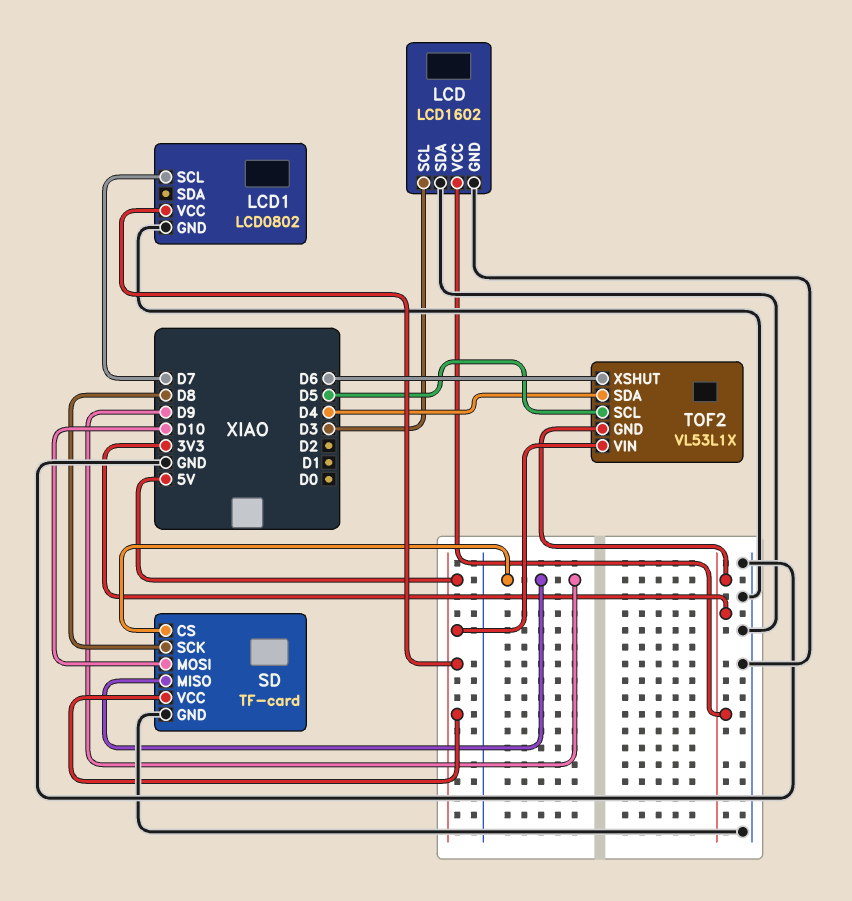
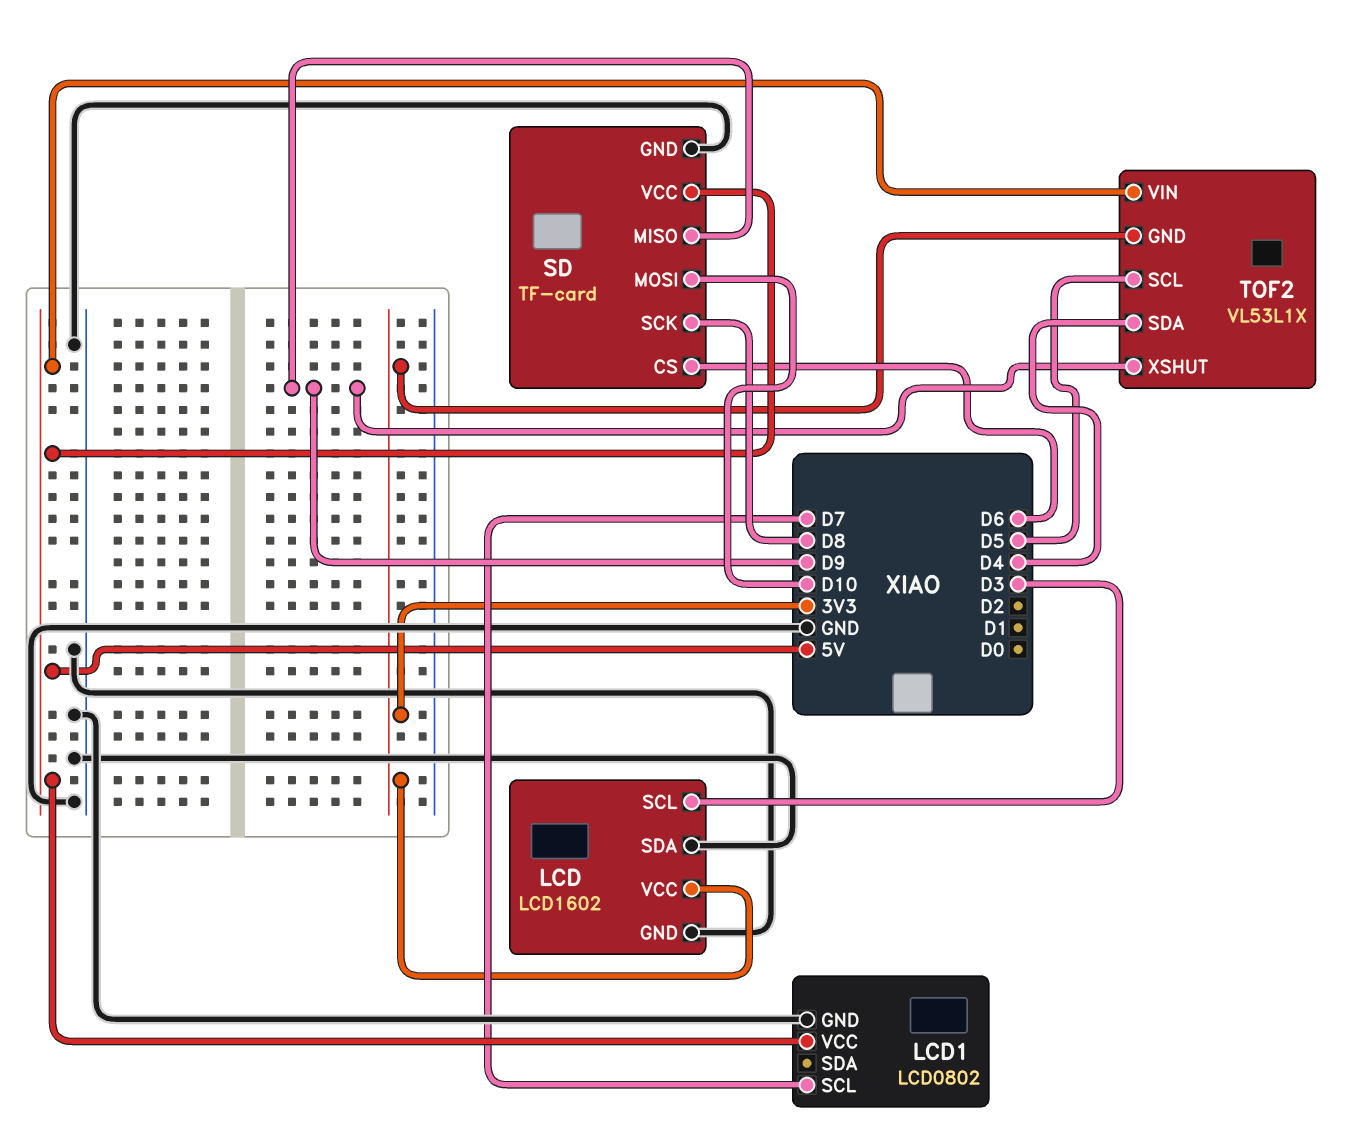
SD pin CS: D9 -> D6
TOF2 pin XSHUT: D6 -> D9

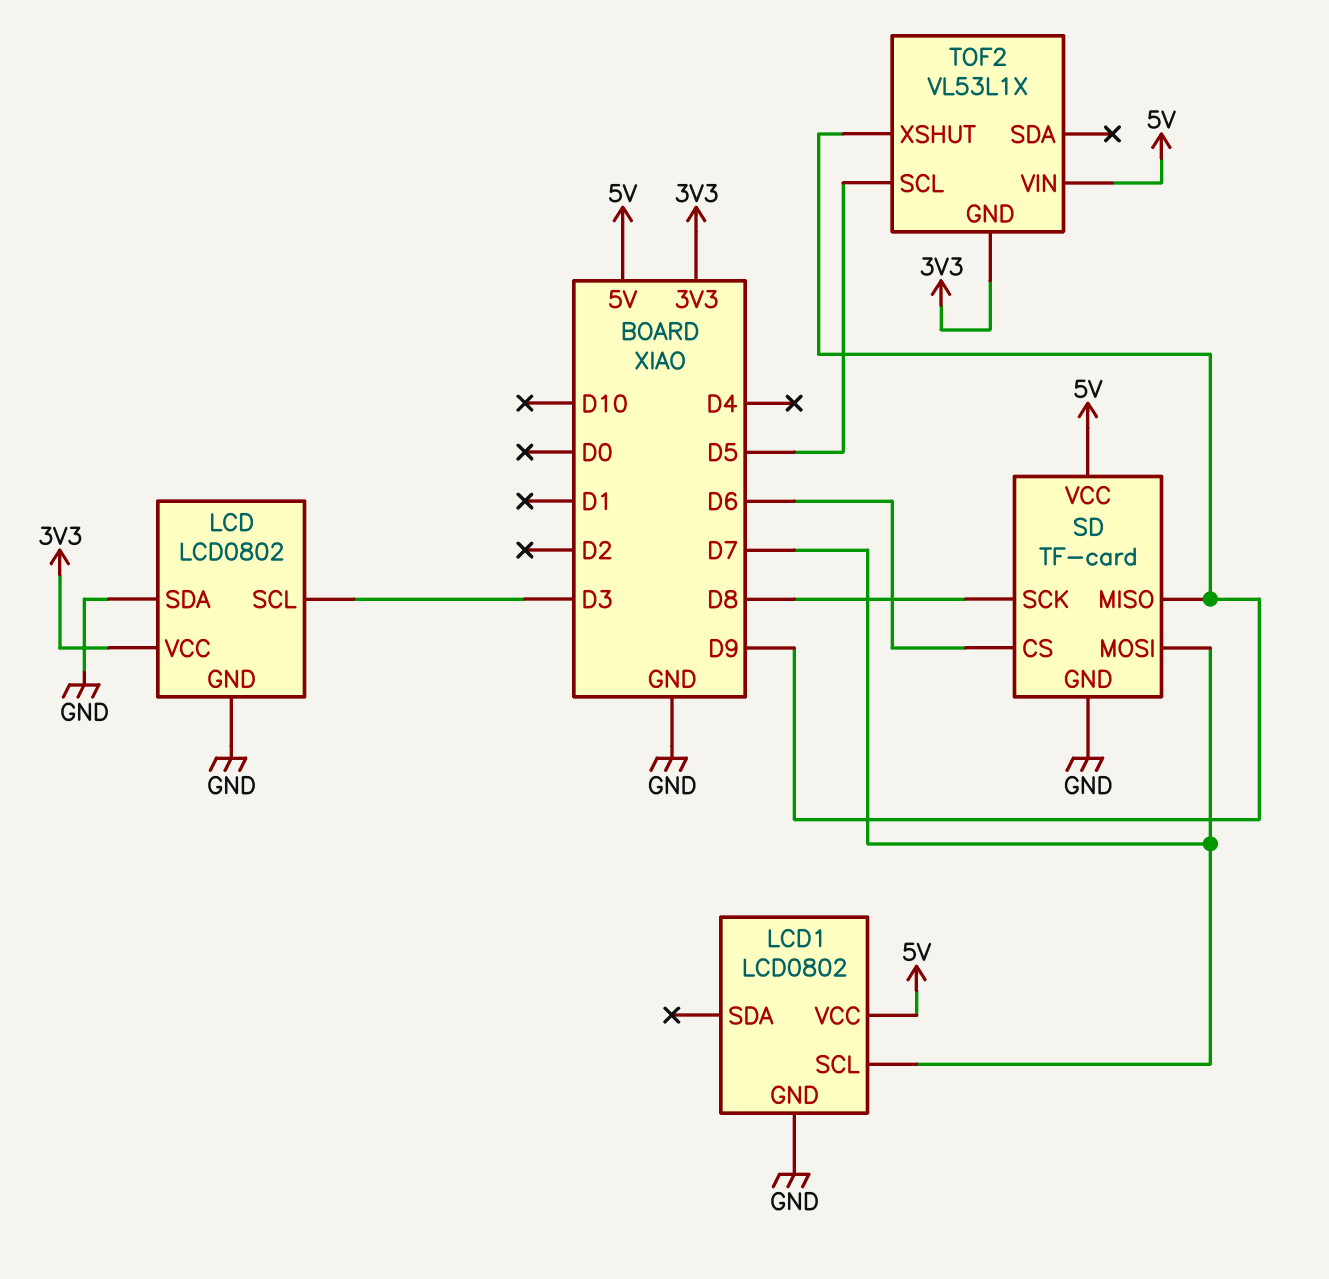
LCD: LCD1602 -> LCD0802
SD pin MOSI: D10 -> D7
TOF2 pin SDA: D4 -> none

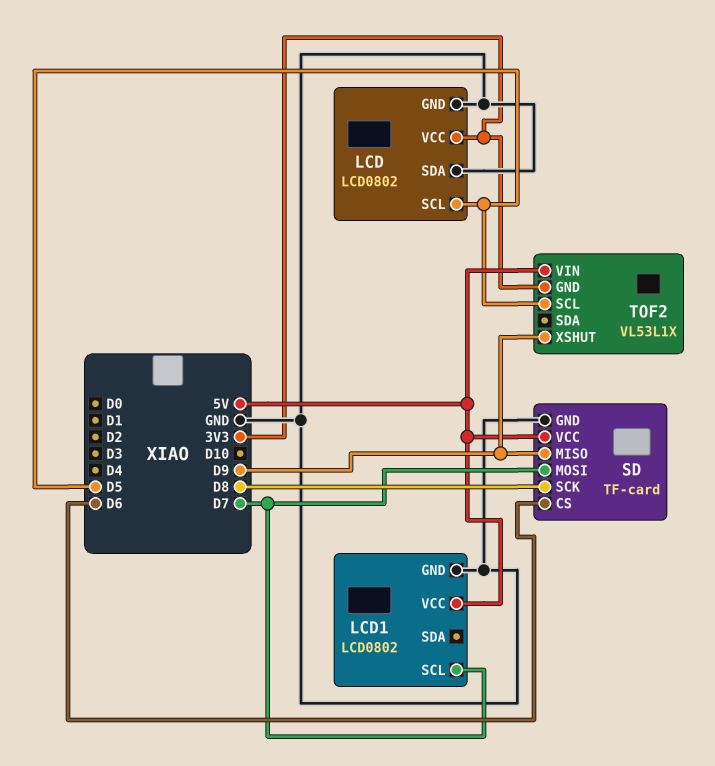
LCD pin SCL: D3 -> D5

